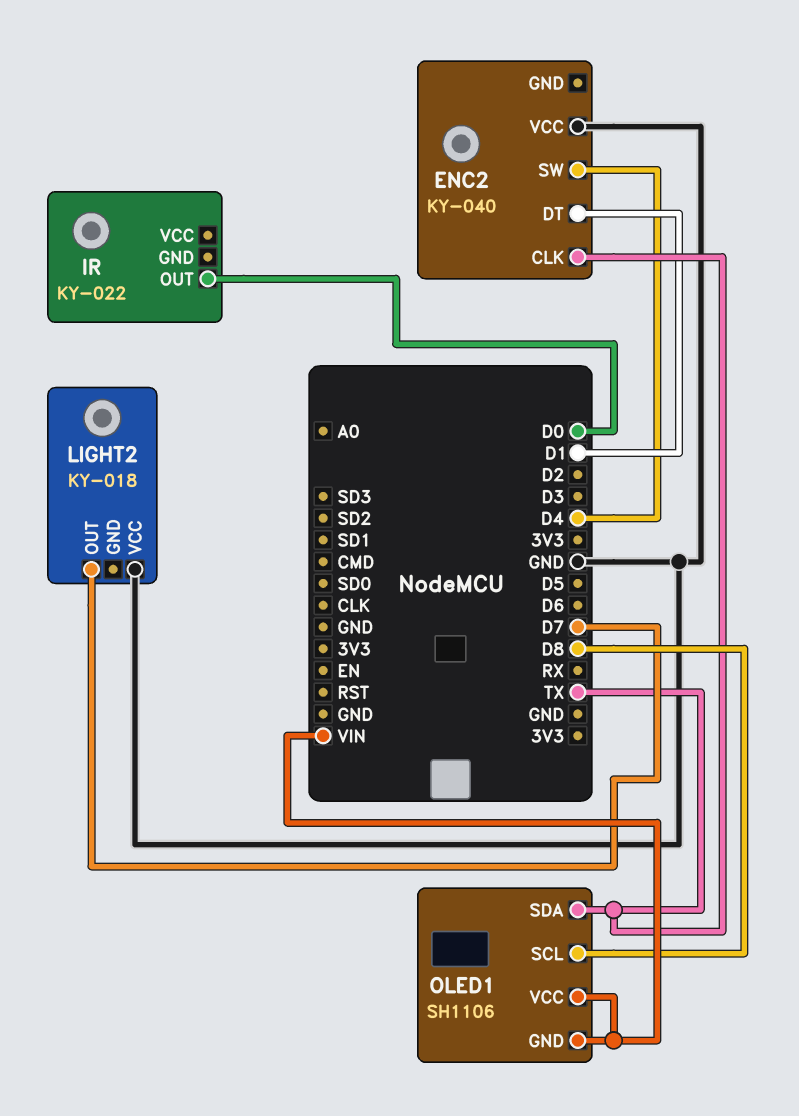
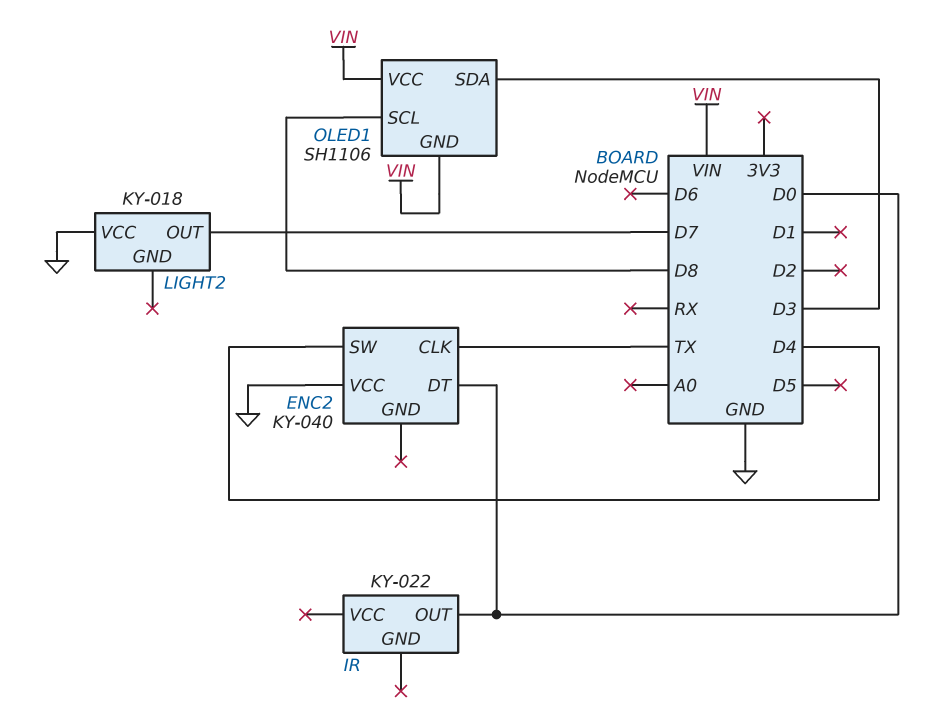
ENC2 pin DT: D1 -> D0
OLED1 pin SDA: TX -> D3

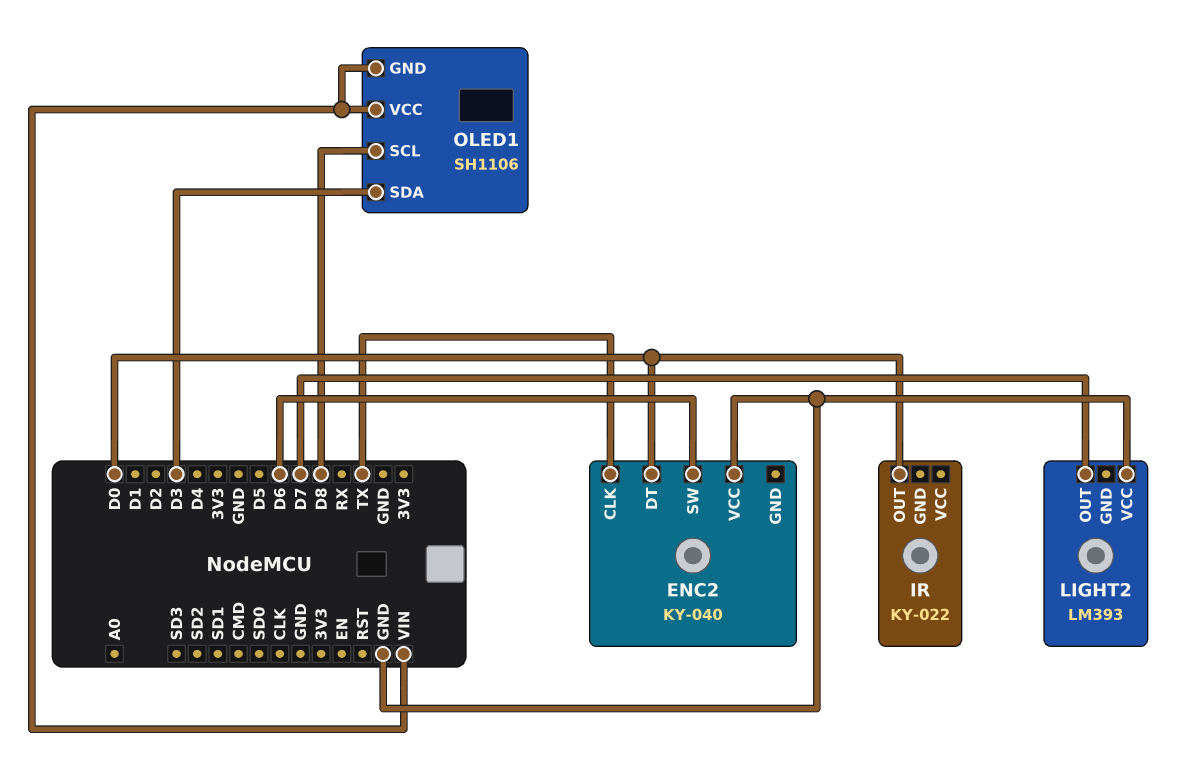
ENC2 pin SW: D4 -> D6
LIGHT2: KY-018 -> LM393

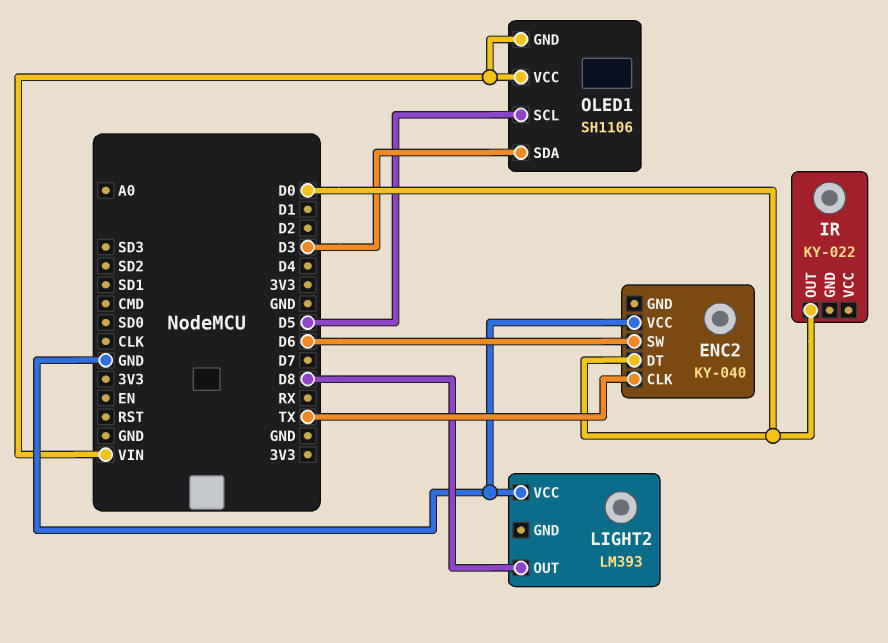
LIGHT2 pin OUT: D7 -> D8
OLED1 pin SCL: D8 -> D5

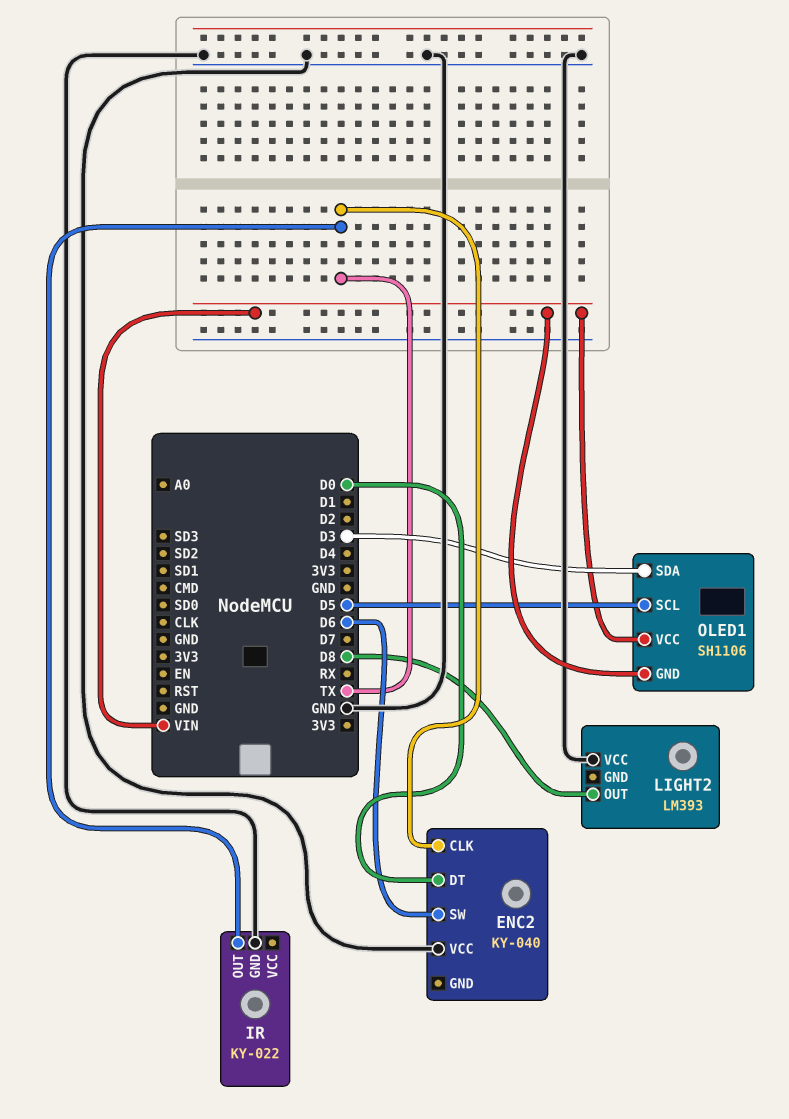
IR pin GND: none -> GND
IR pin OUT: D0 -> TX

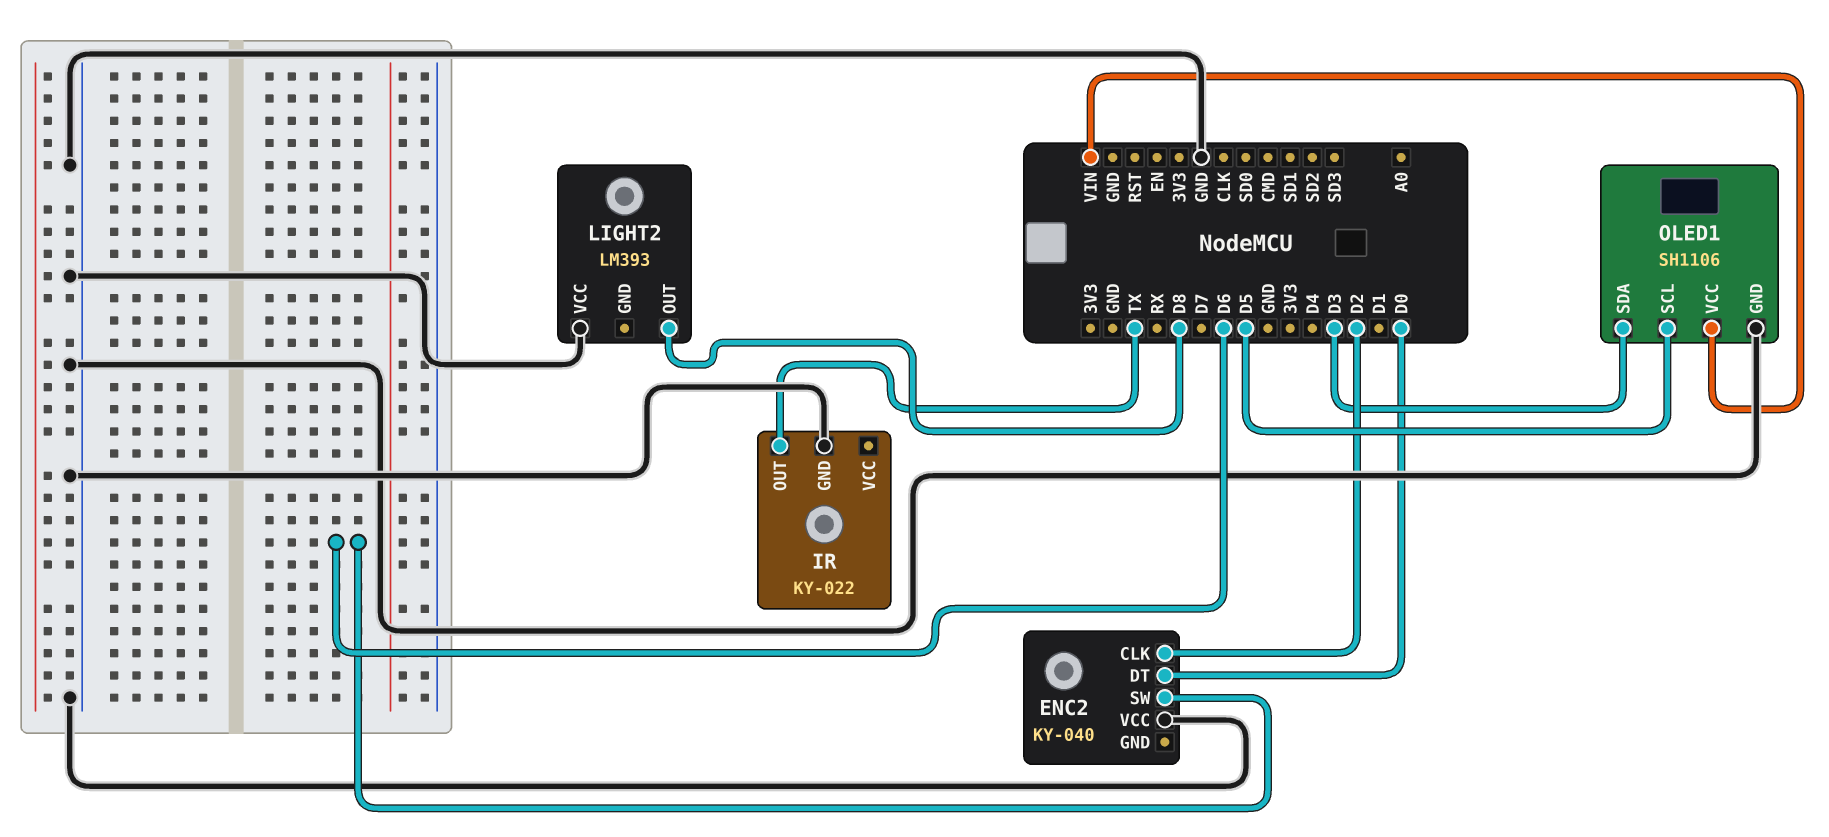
ENC2 pin CLK: TX -> D2
OLED1 pin GND: VIN -> GND

